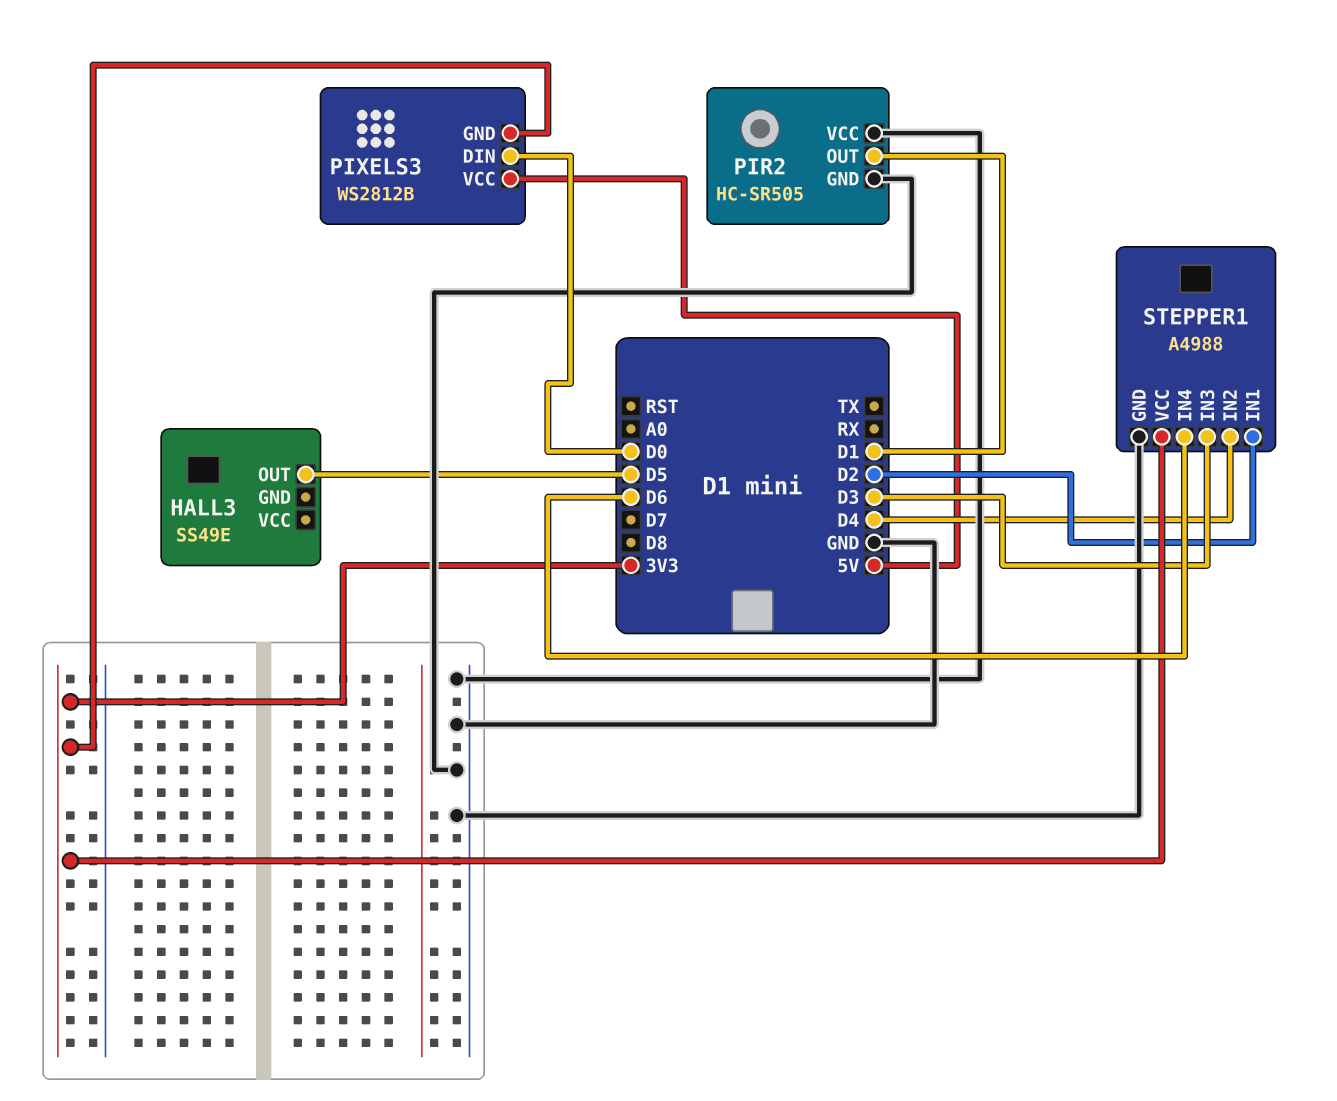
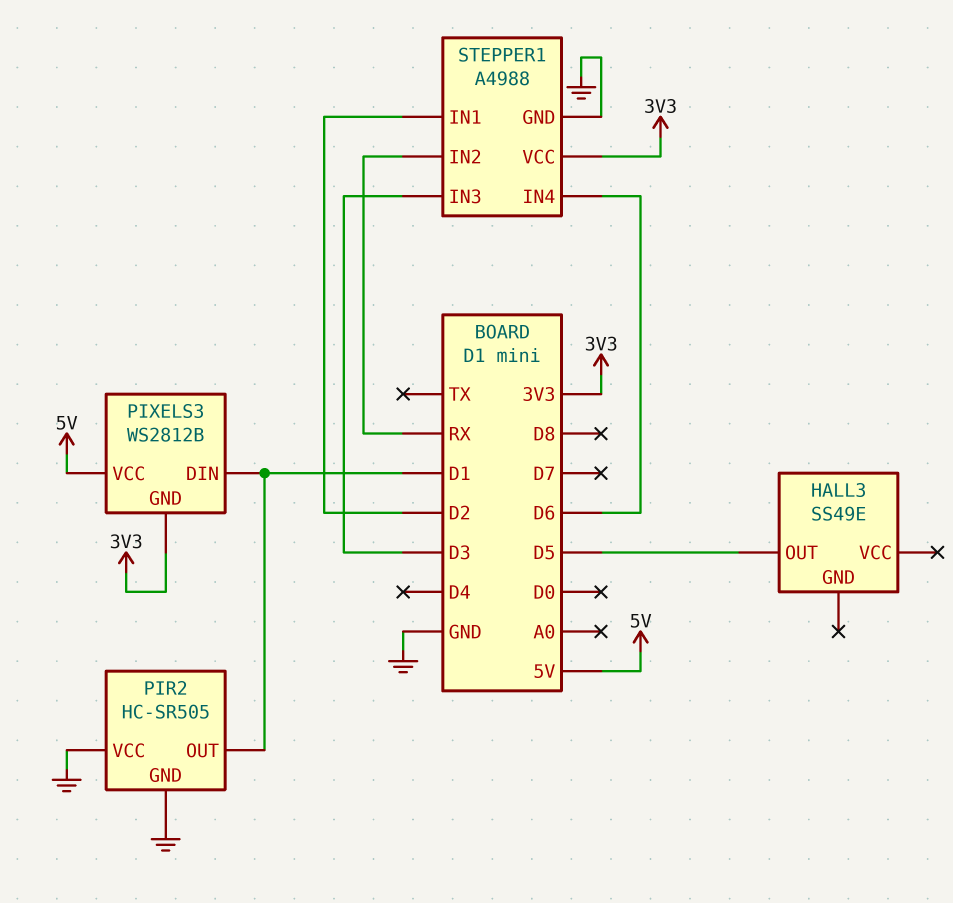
PIXELS3 pin DIN: D0 -> D1
STEPPER1 pin IN2: D4 -> RX

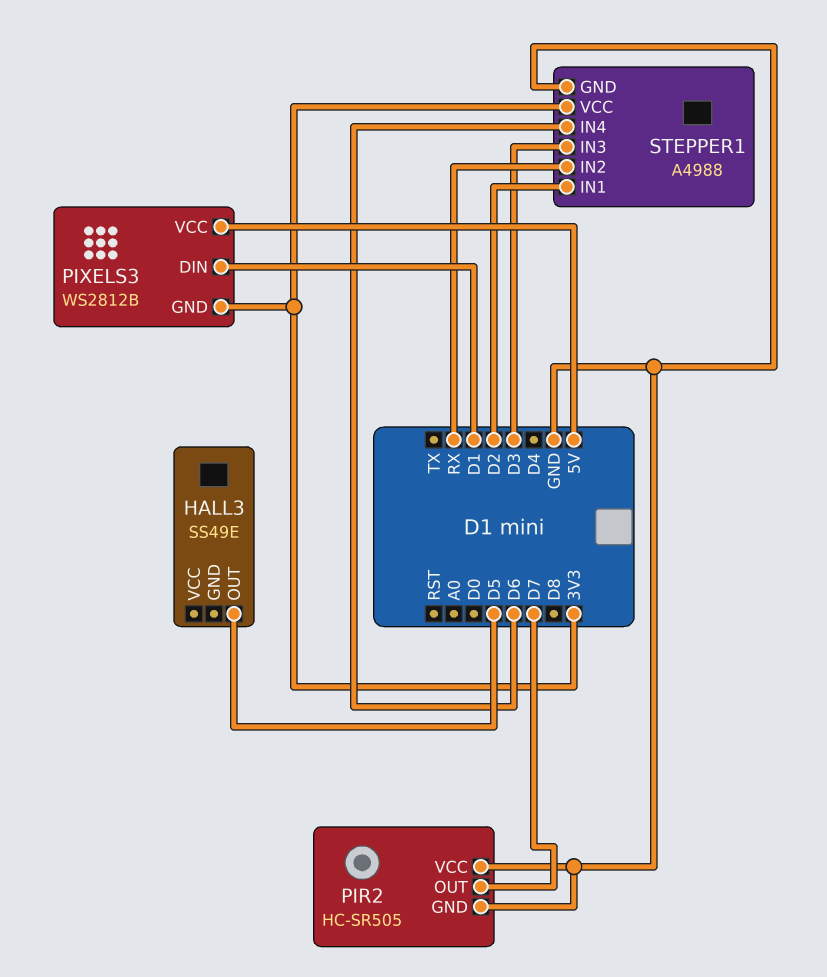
PIR2 pin OUT: D1 -> D7

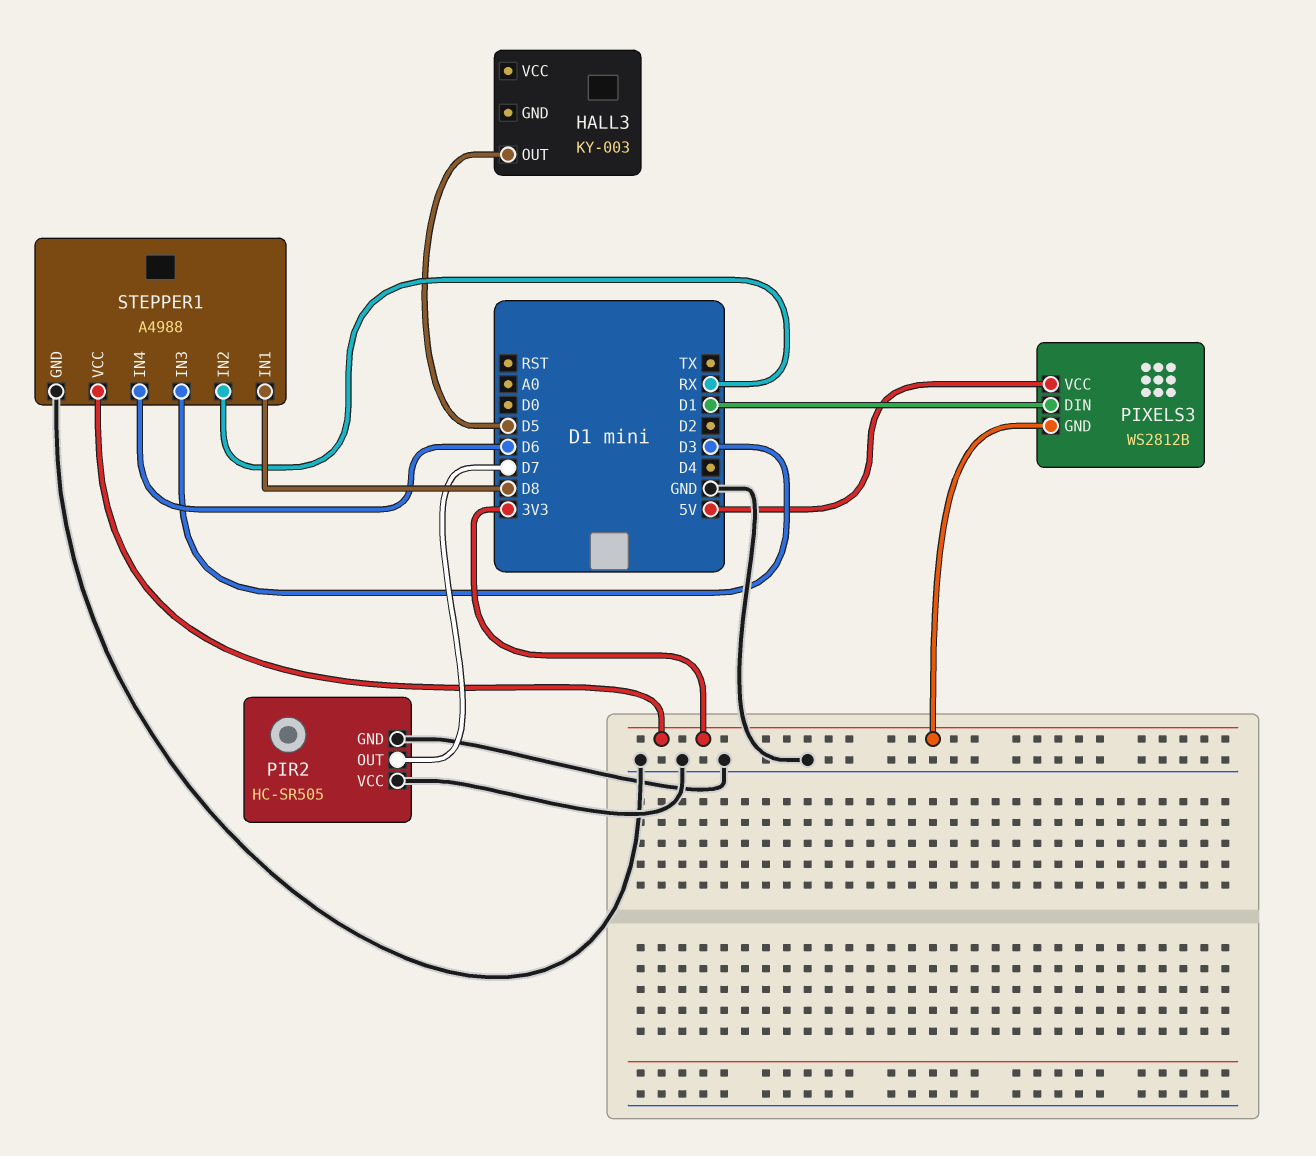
HALL3: SS49E -> KY-003
STEPPER1 pin IN1: D2 -> D8

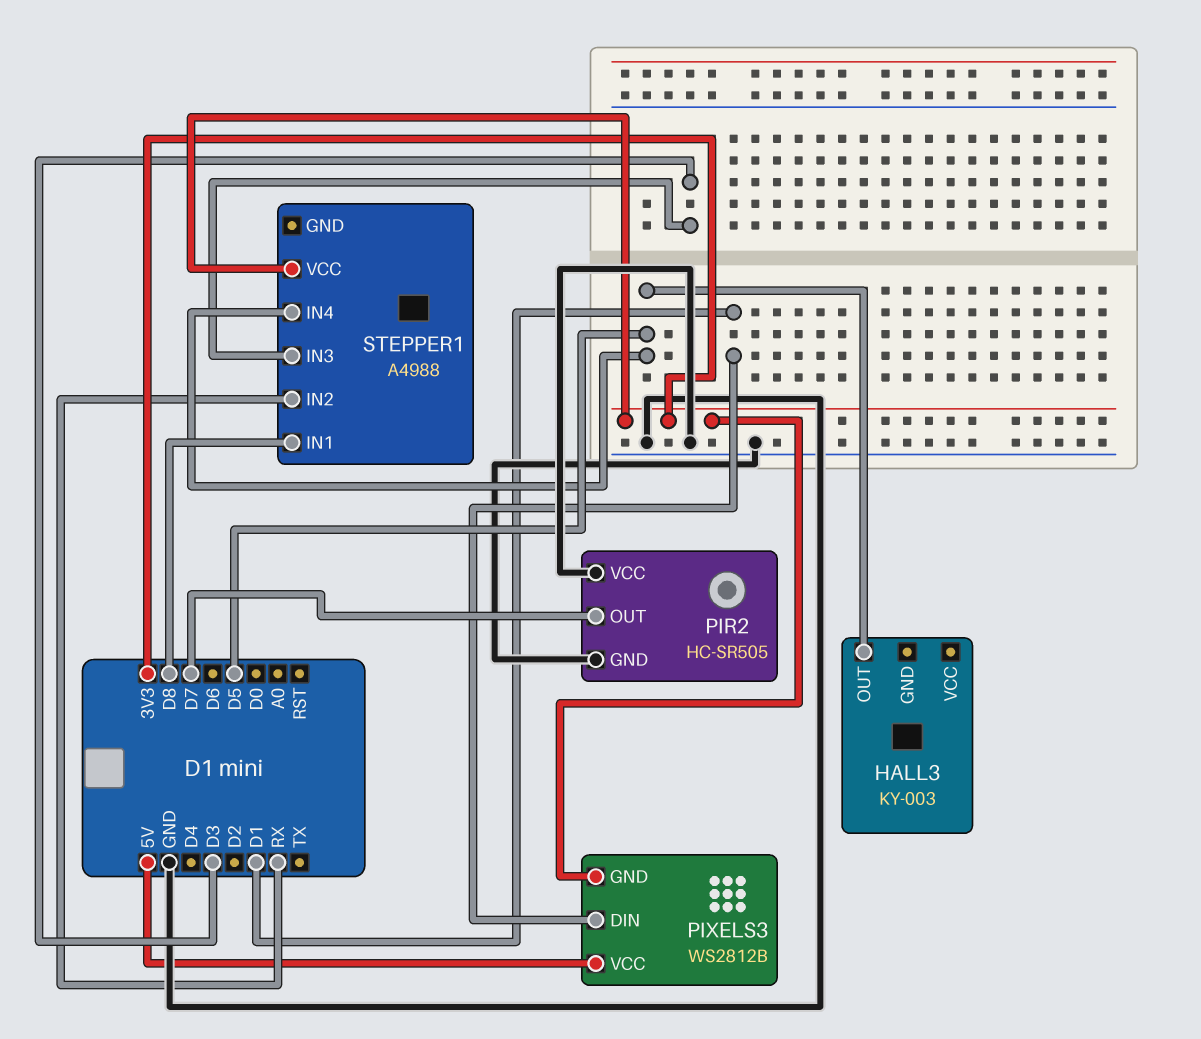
STEPPER1 pin GND: GND -> none
STEPPER1 pin IN4: D6 -> D5

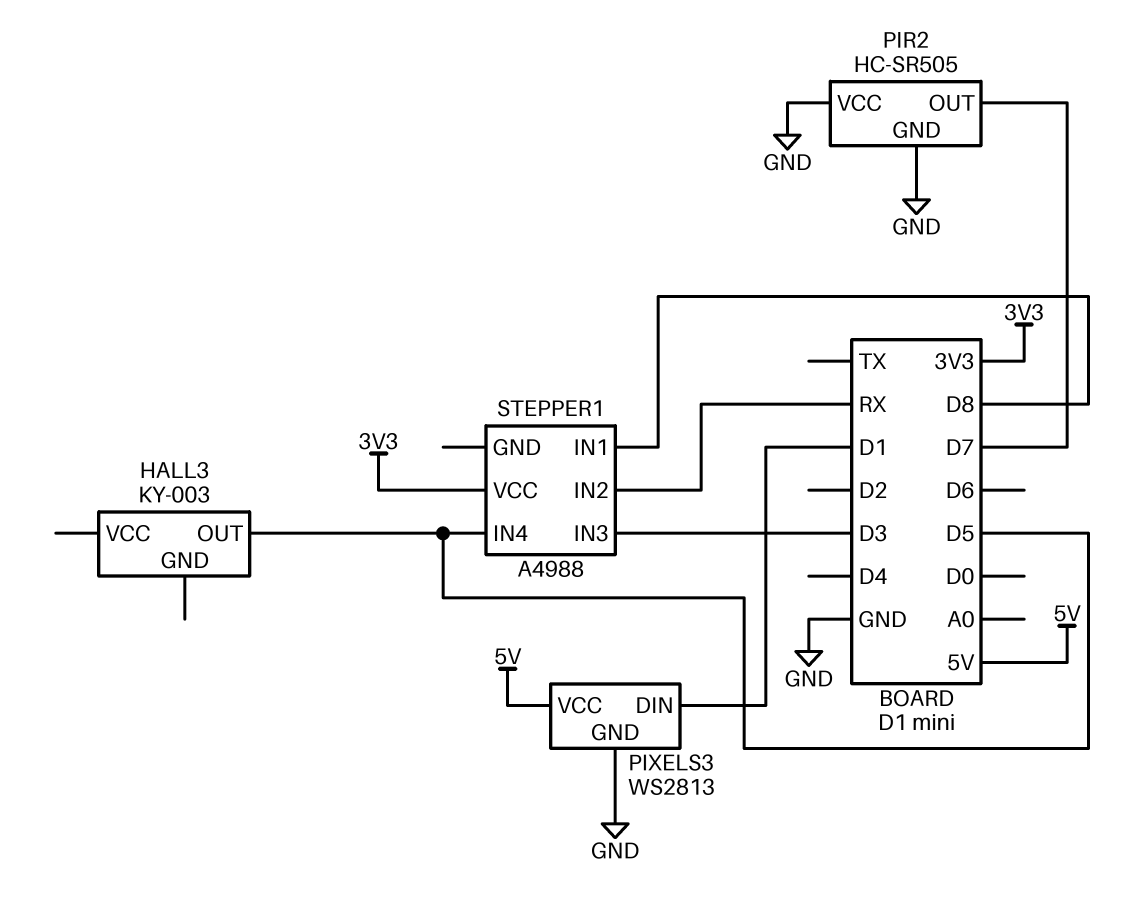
PIXELS3: WS2812B -> WS2813
PIXELS3 pin GND: 3V3 -> GND

